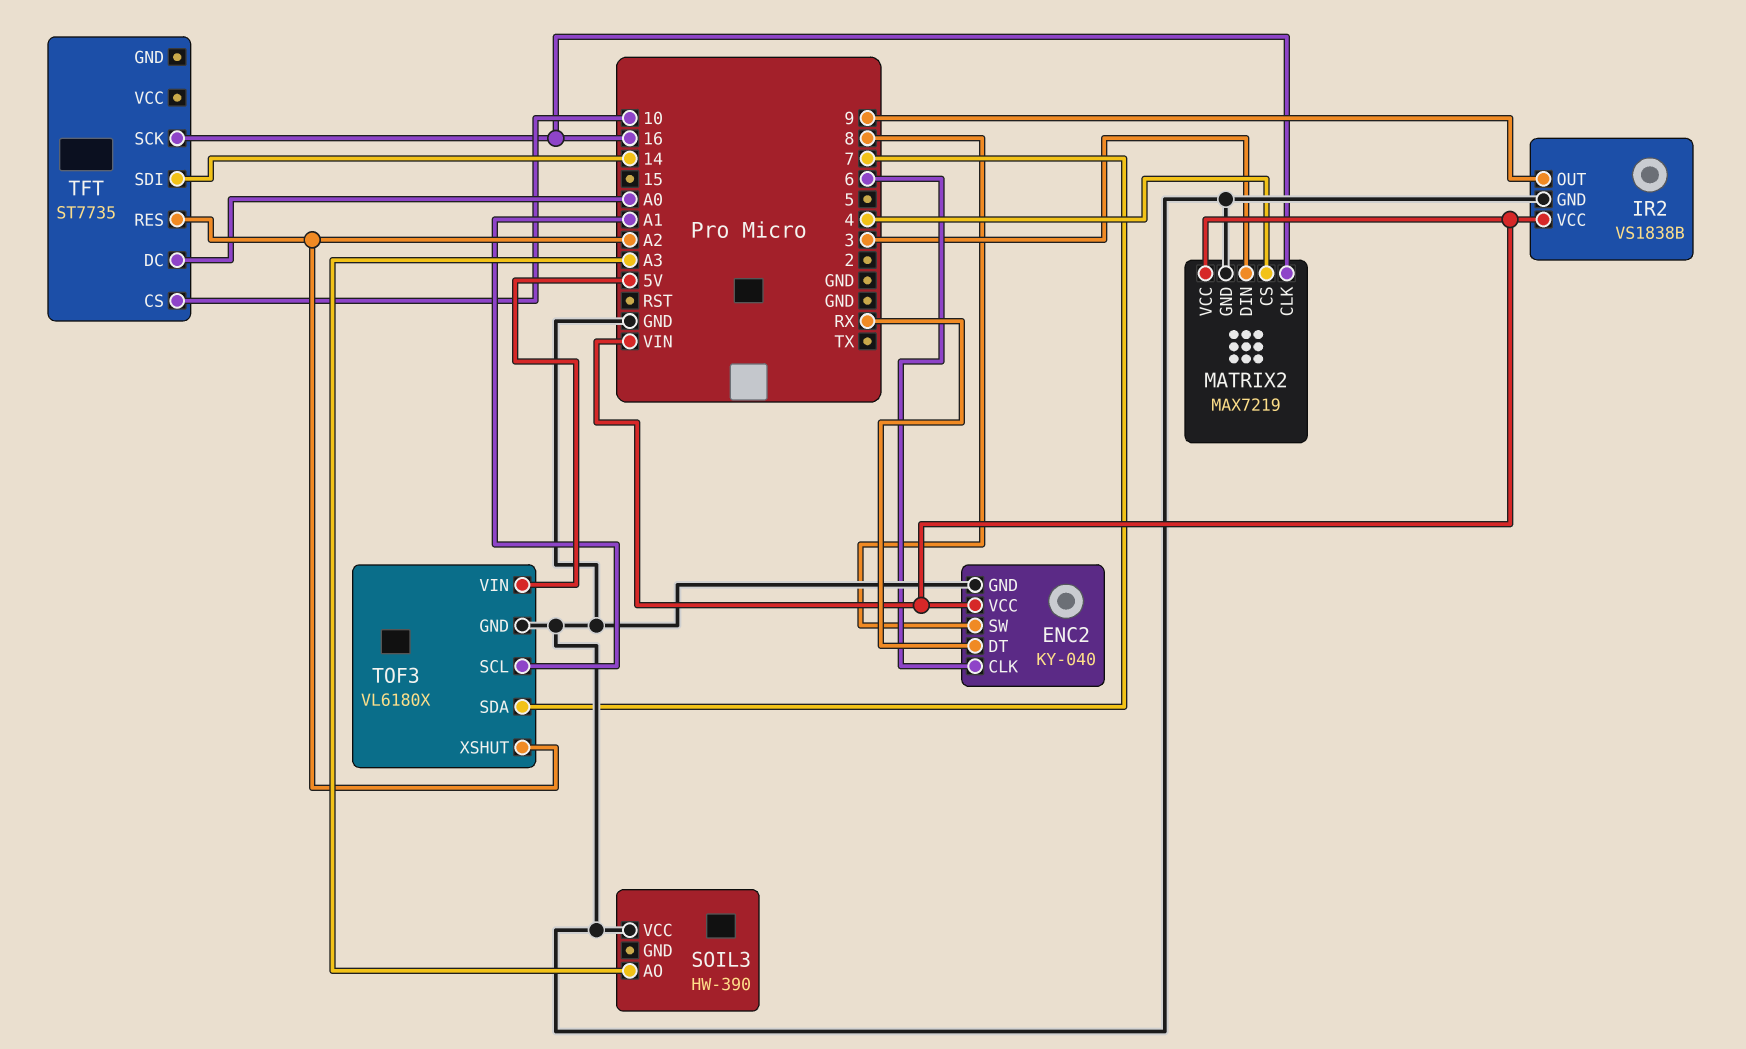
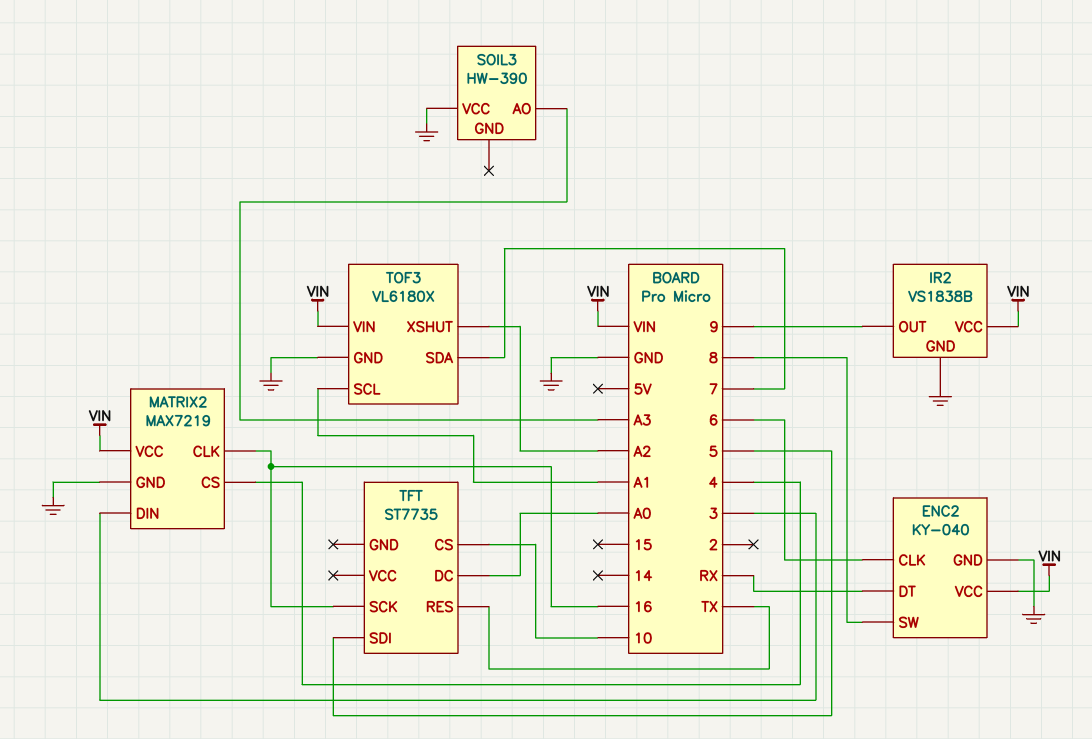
TFT pin RES: A2 -> TX
TFT pin SDI: 14 -> 5
TOF3 pin VIN: 5V -> VIN

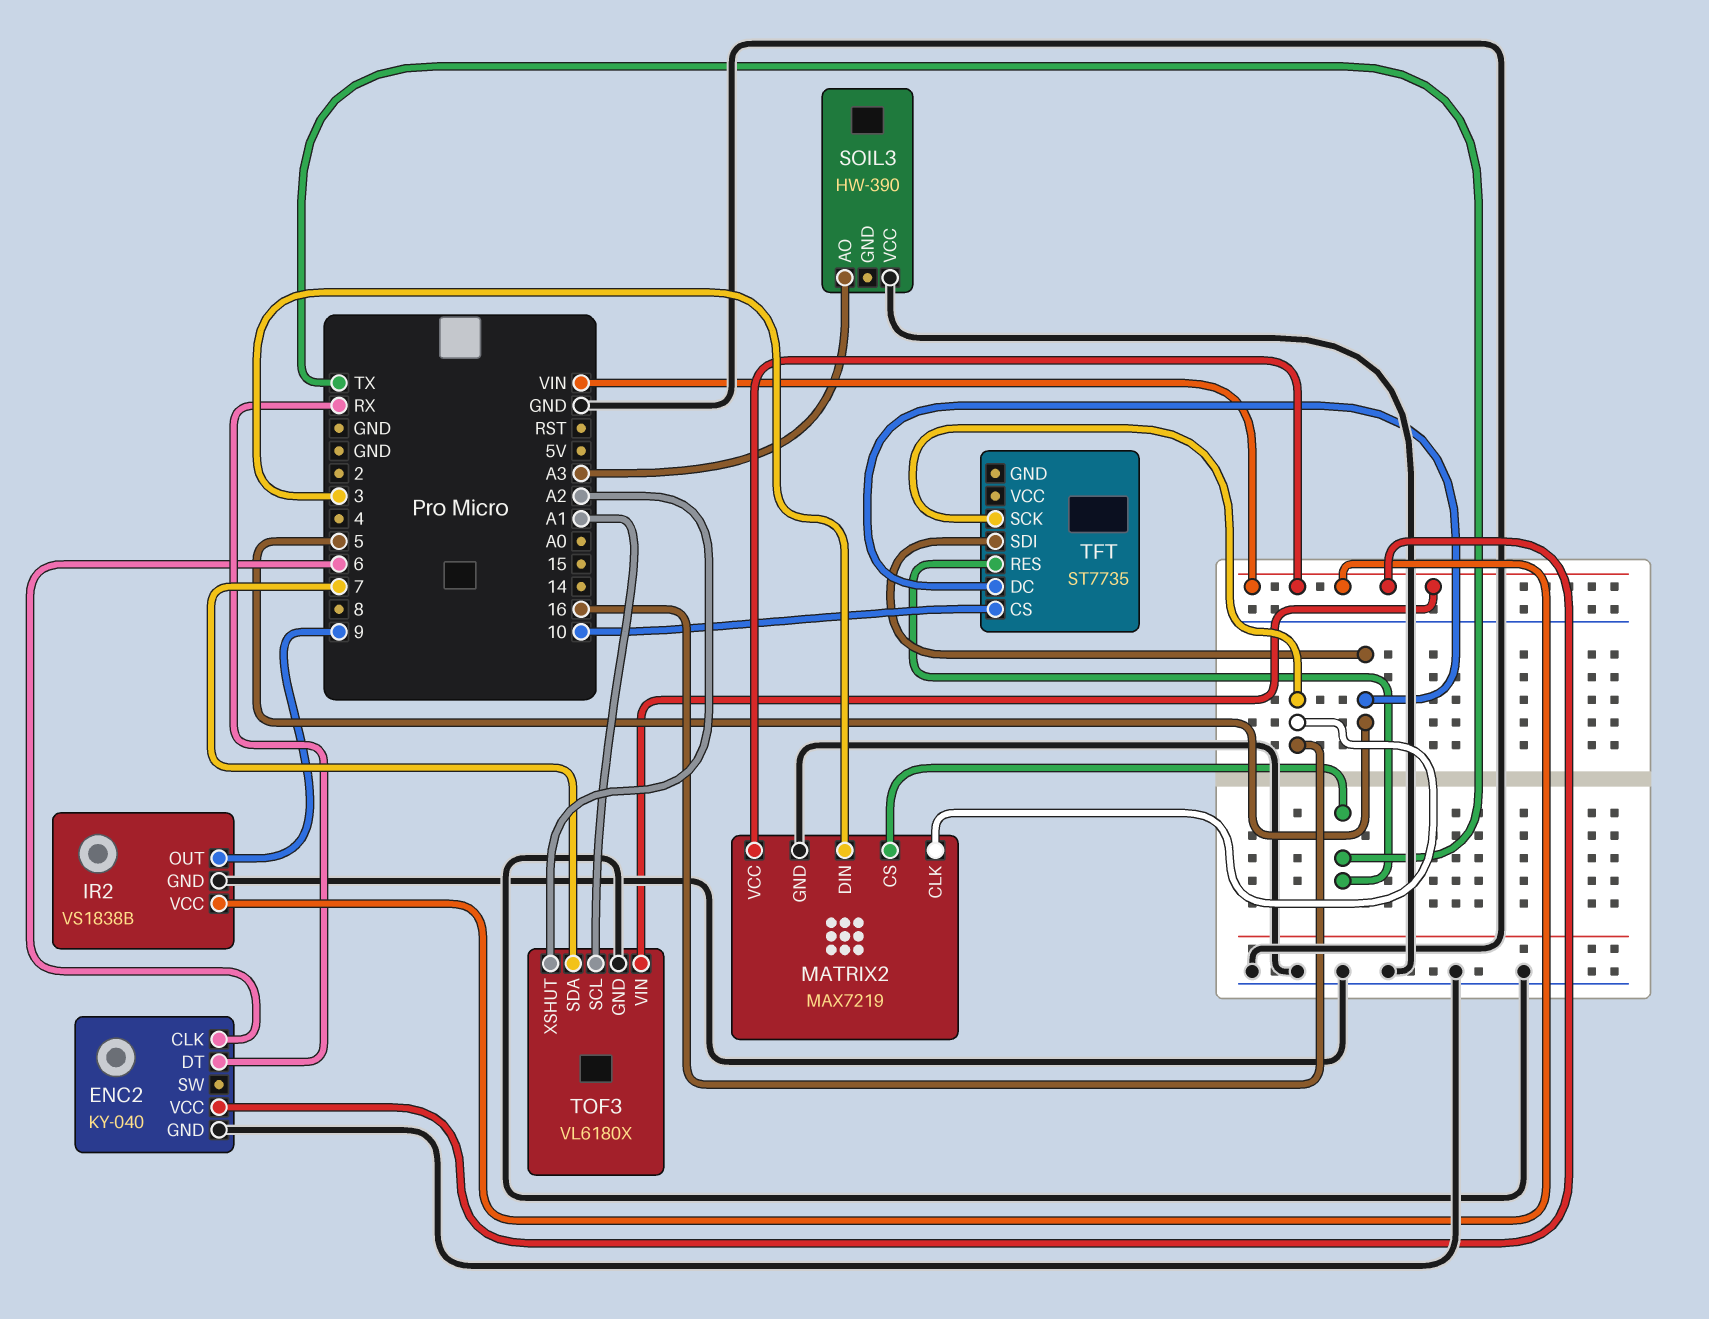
ENC2 pin SW: 8 -> none
MATRIX2 pin CS: 4 -> TX
TFT pin DC: A0 -> 5

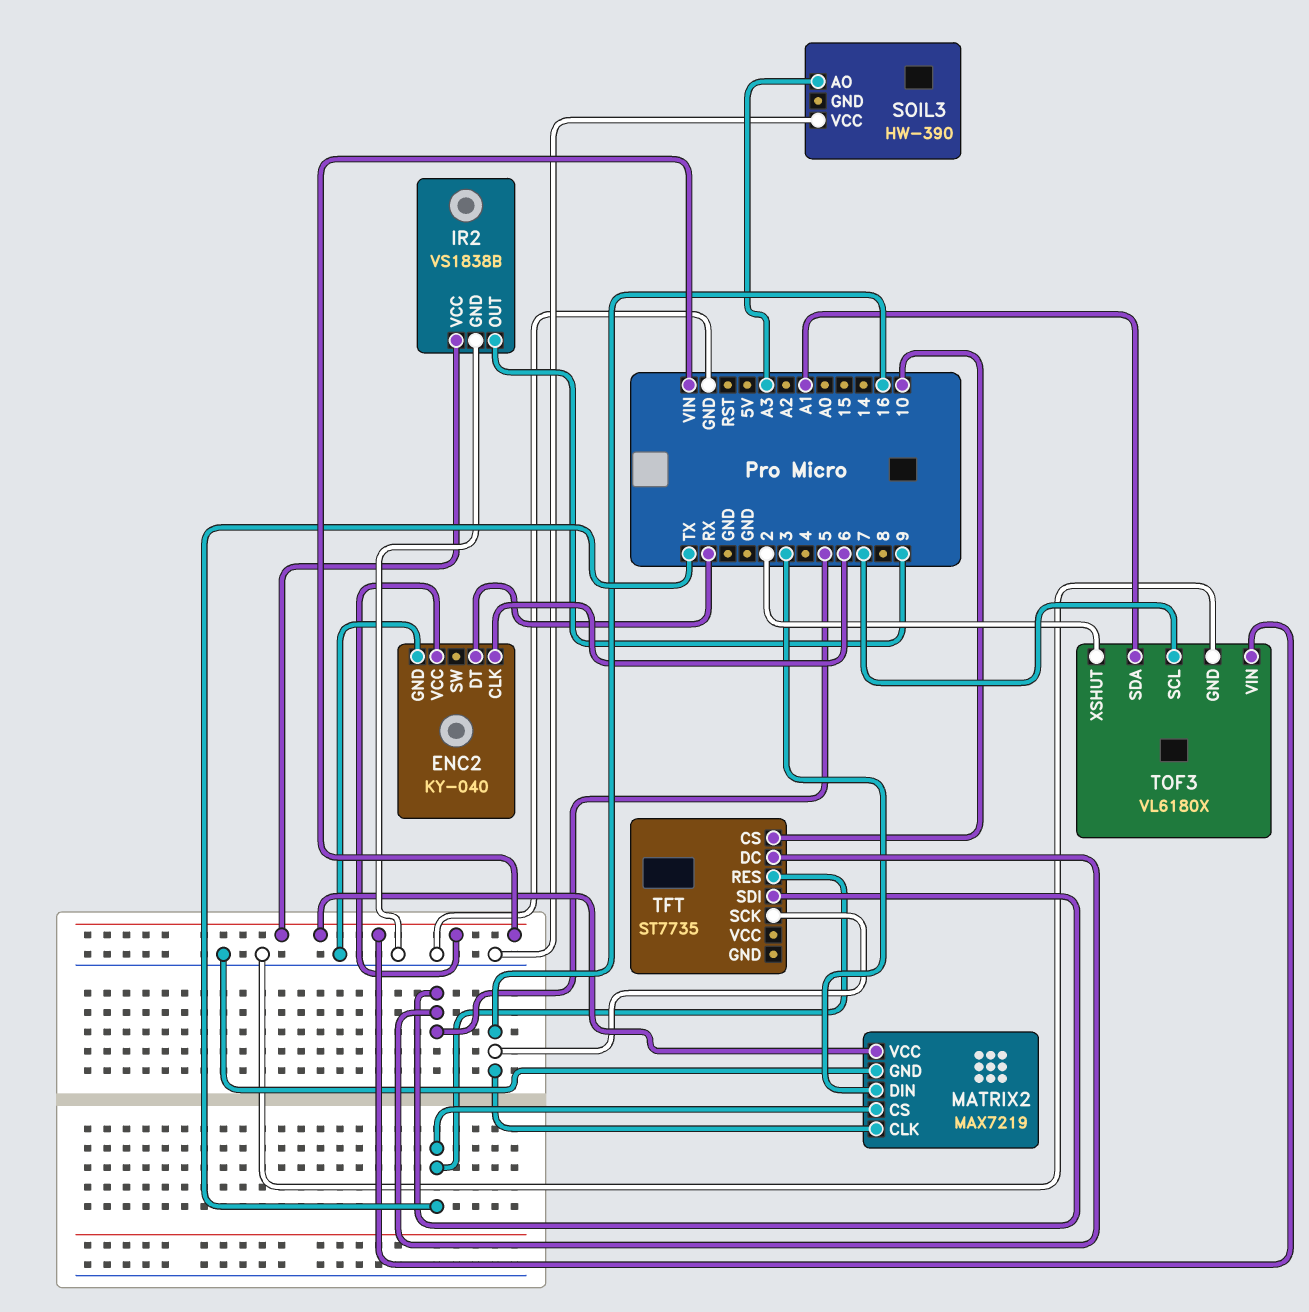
TOF3 pin SCL: A1 -> 7
TOF3 pin SDA: 7 -> A1
TOF3 pin XSHUT: A2 -> 2

